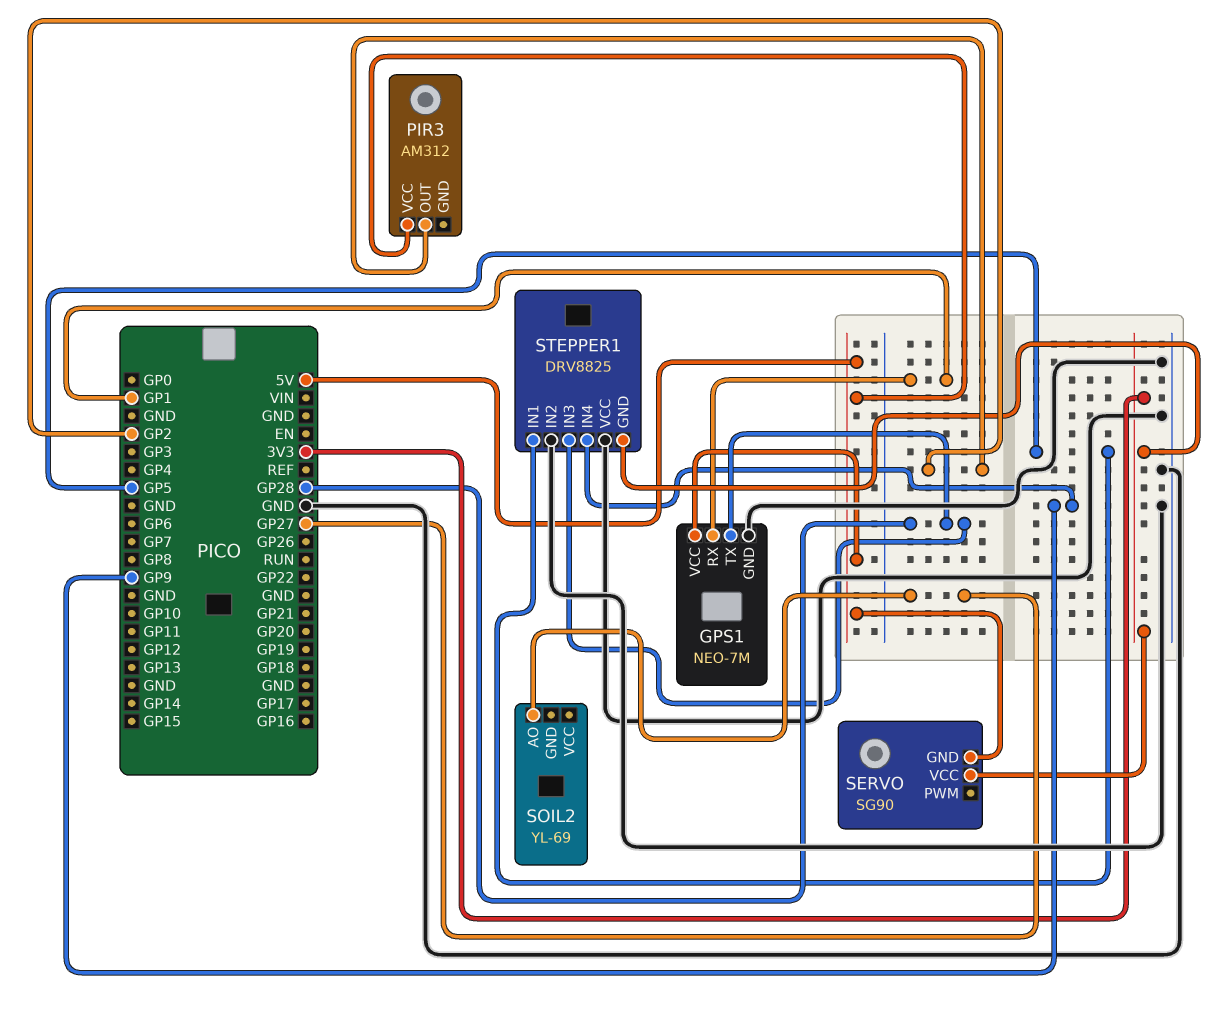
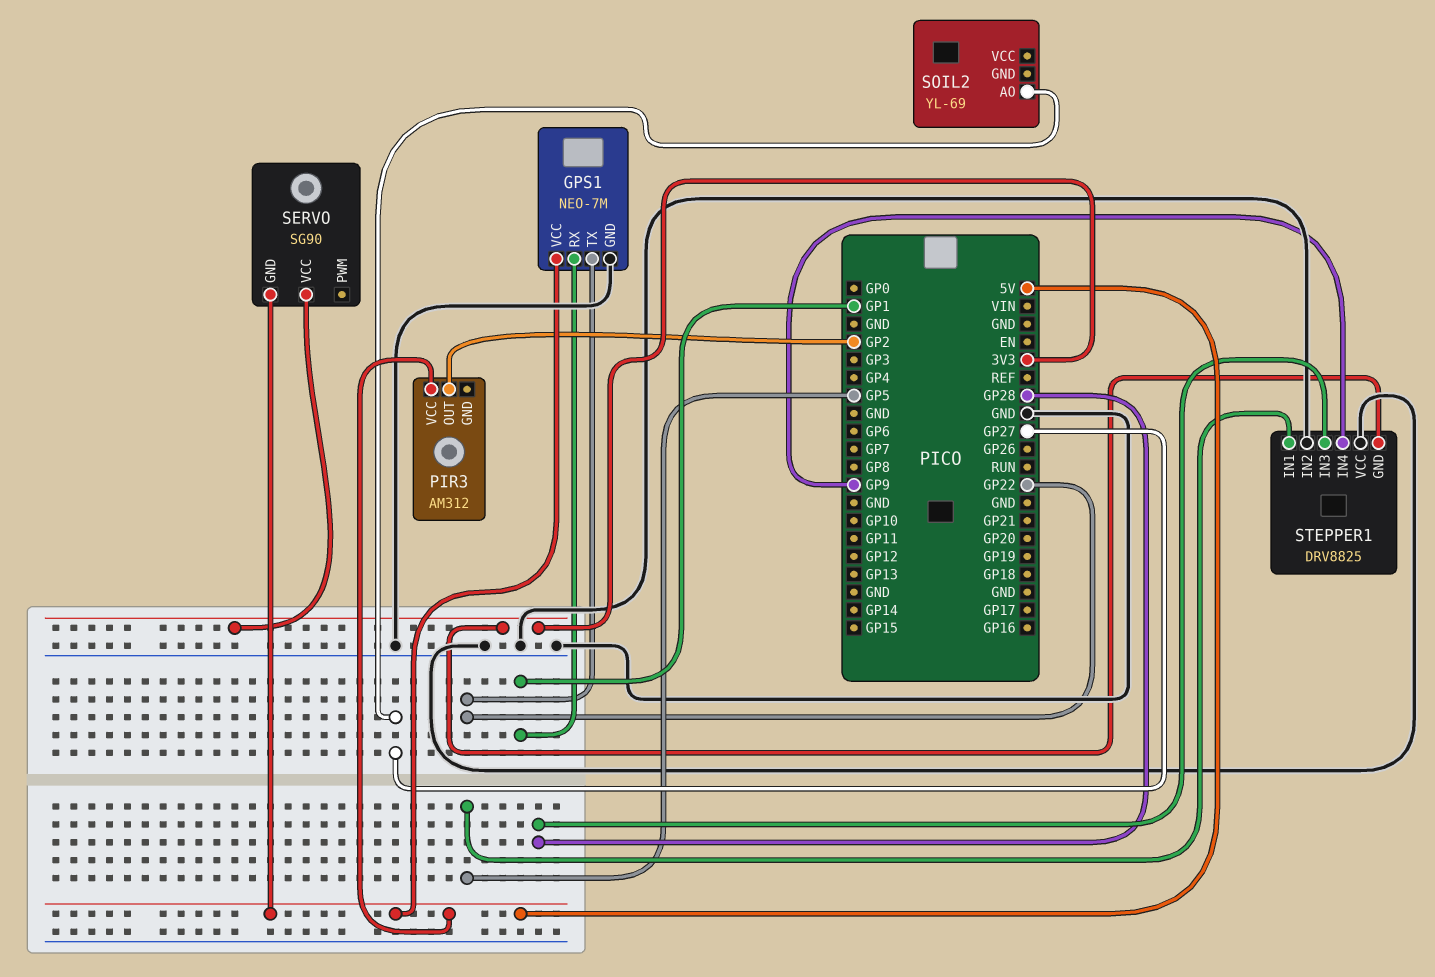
GPS1 pin TX: GP28 -> GP22

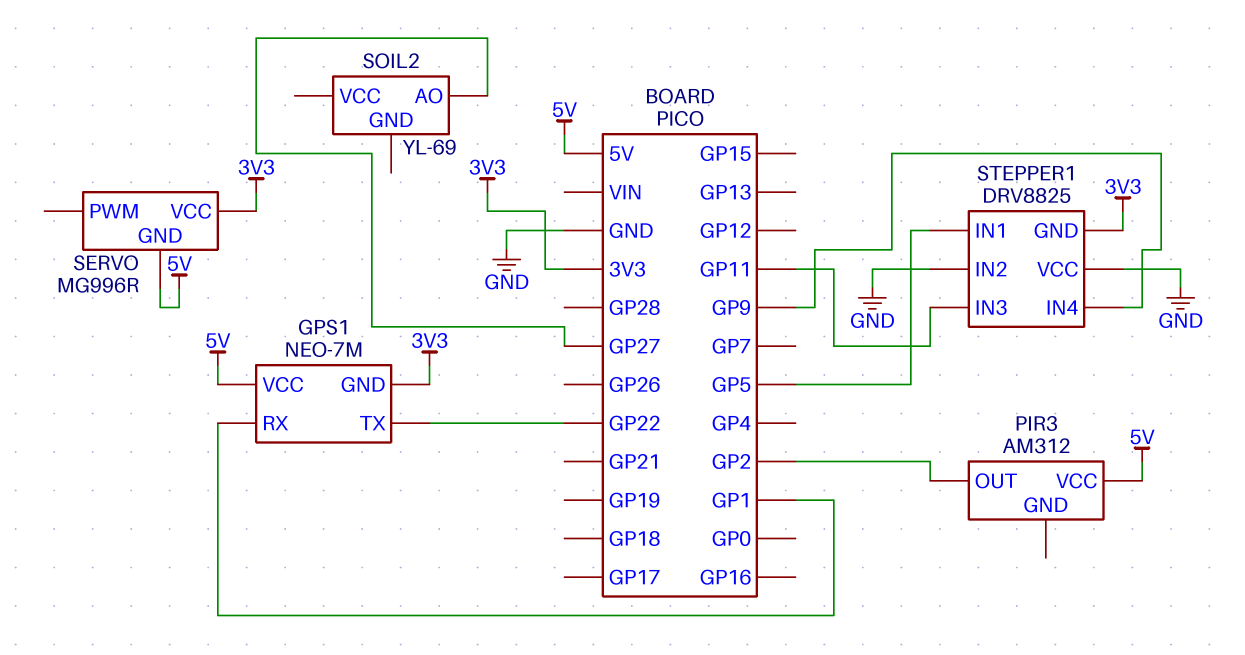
GPS1 pin GND: GND -> 3V3
SERVO: SG90 -> MG996R
STEPPER1 pin IN3: GP28 -> GP11

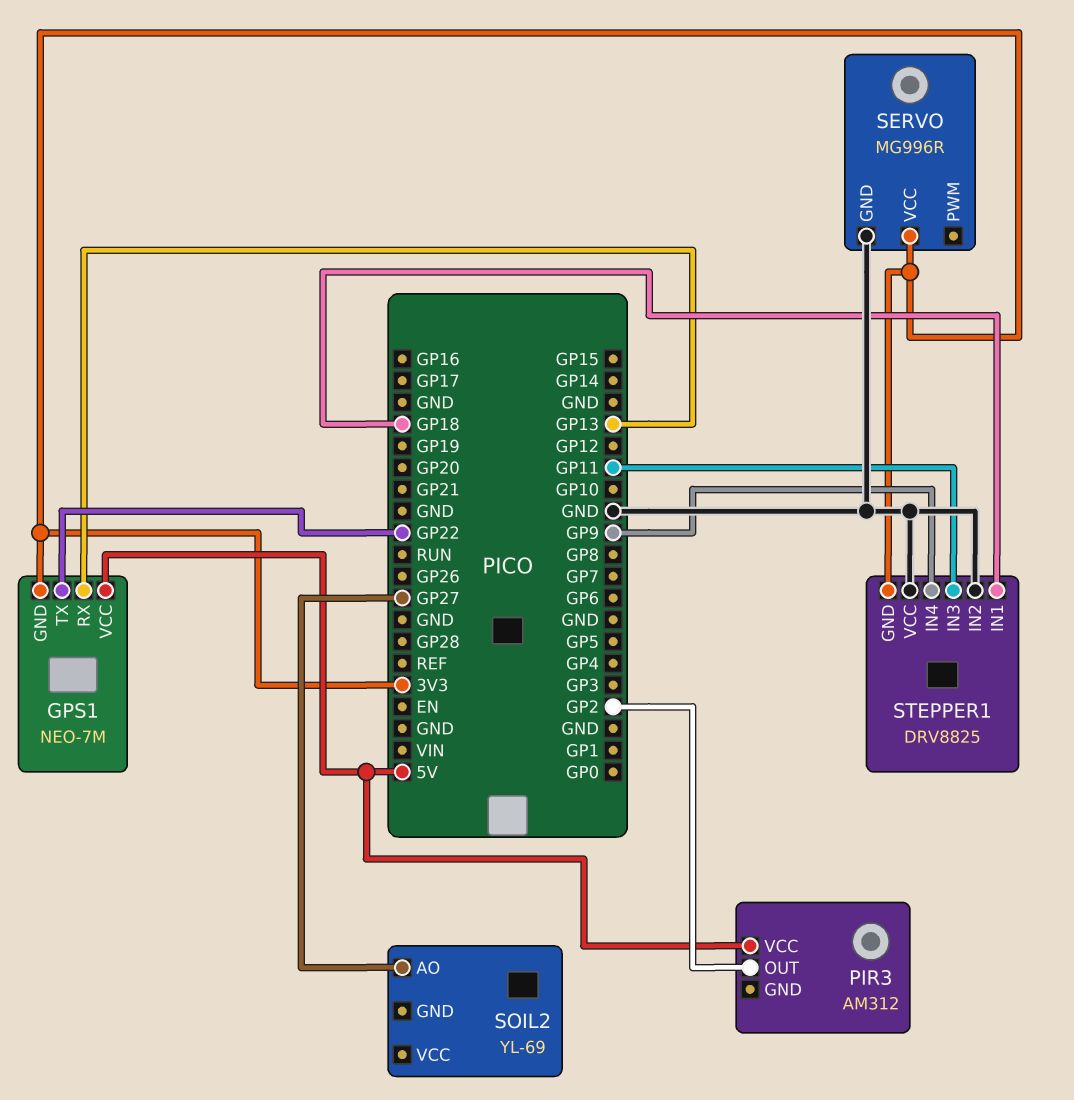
GPS1 pin RX: GP1 -> GP13
SERVO pin GND: 5V -> GND
STEPPER1 pin IN1: GP5 -> GP18

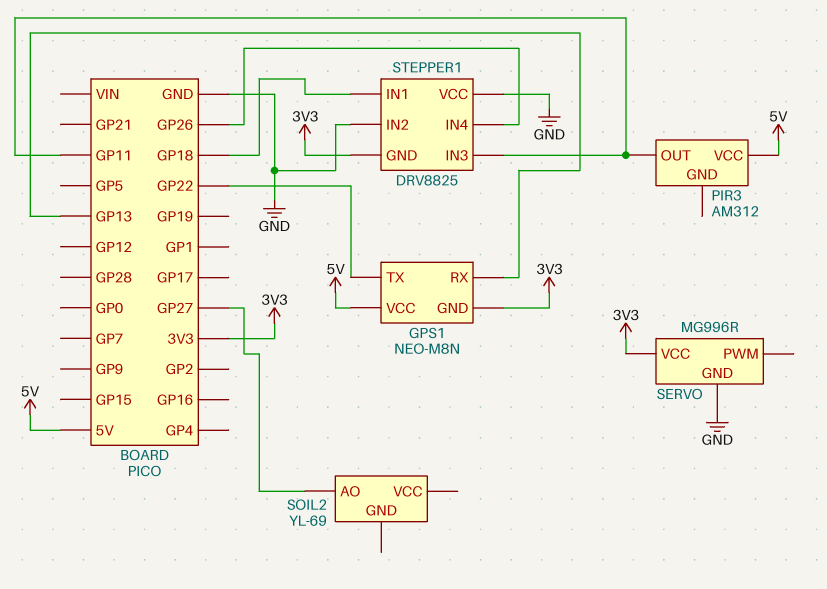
GPS1: NEO-7M -> NEO-M8N
PIR3 pin OUT: GP2 -> GP11
STEPPER1 pin IN4: GP9 -> GP26

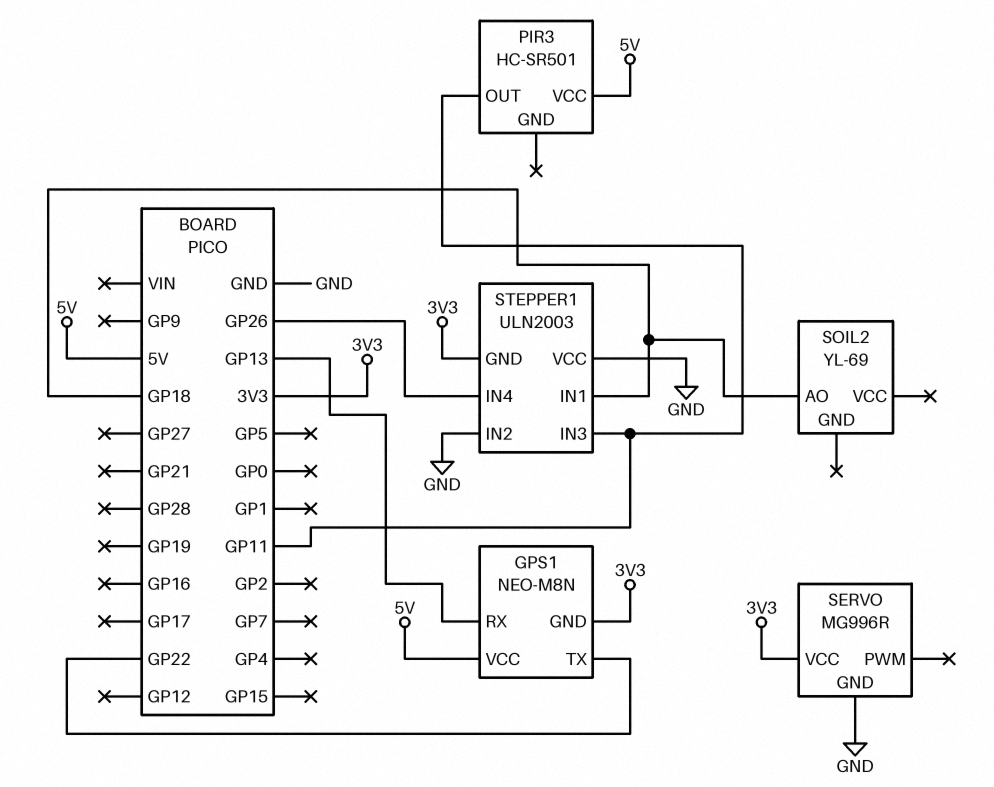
PIR3: AM312 -> HC-SR501
SOIL2 pin AO: GP27 -> GP18
STEPPER1: DRV8825 -> ULN2003

